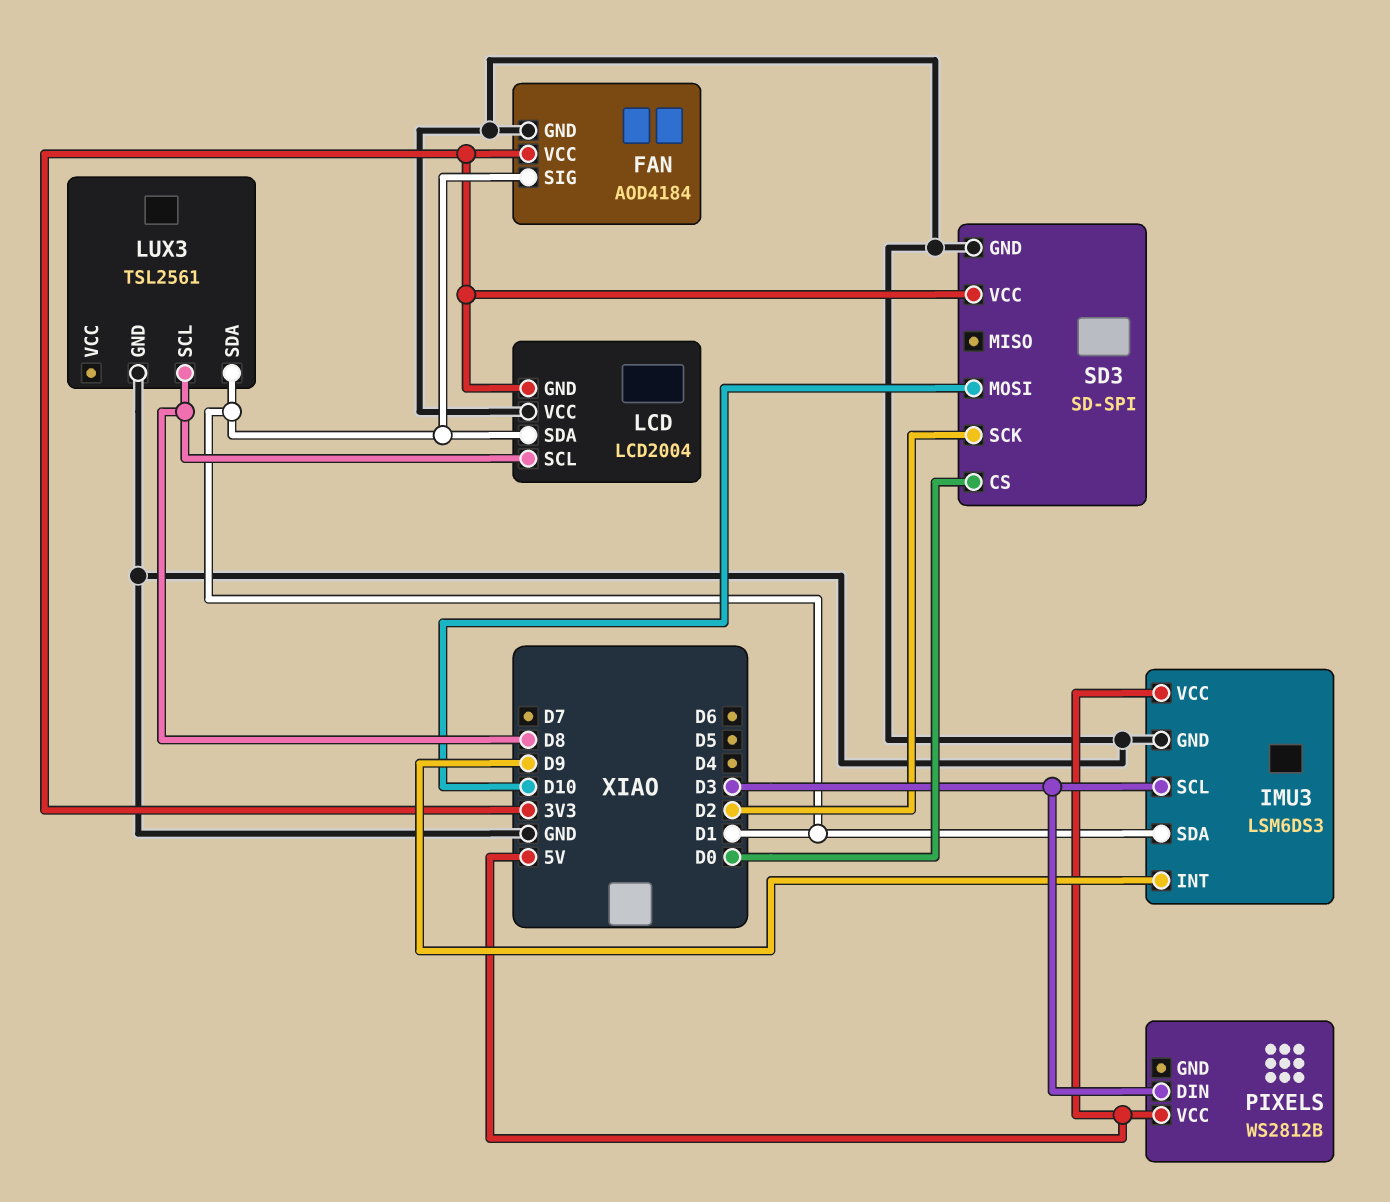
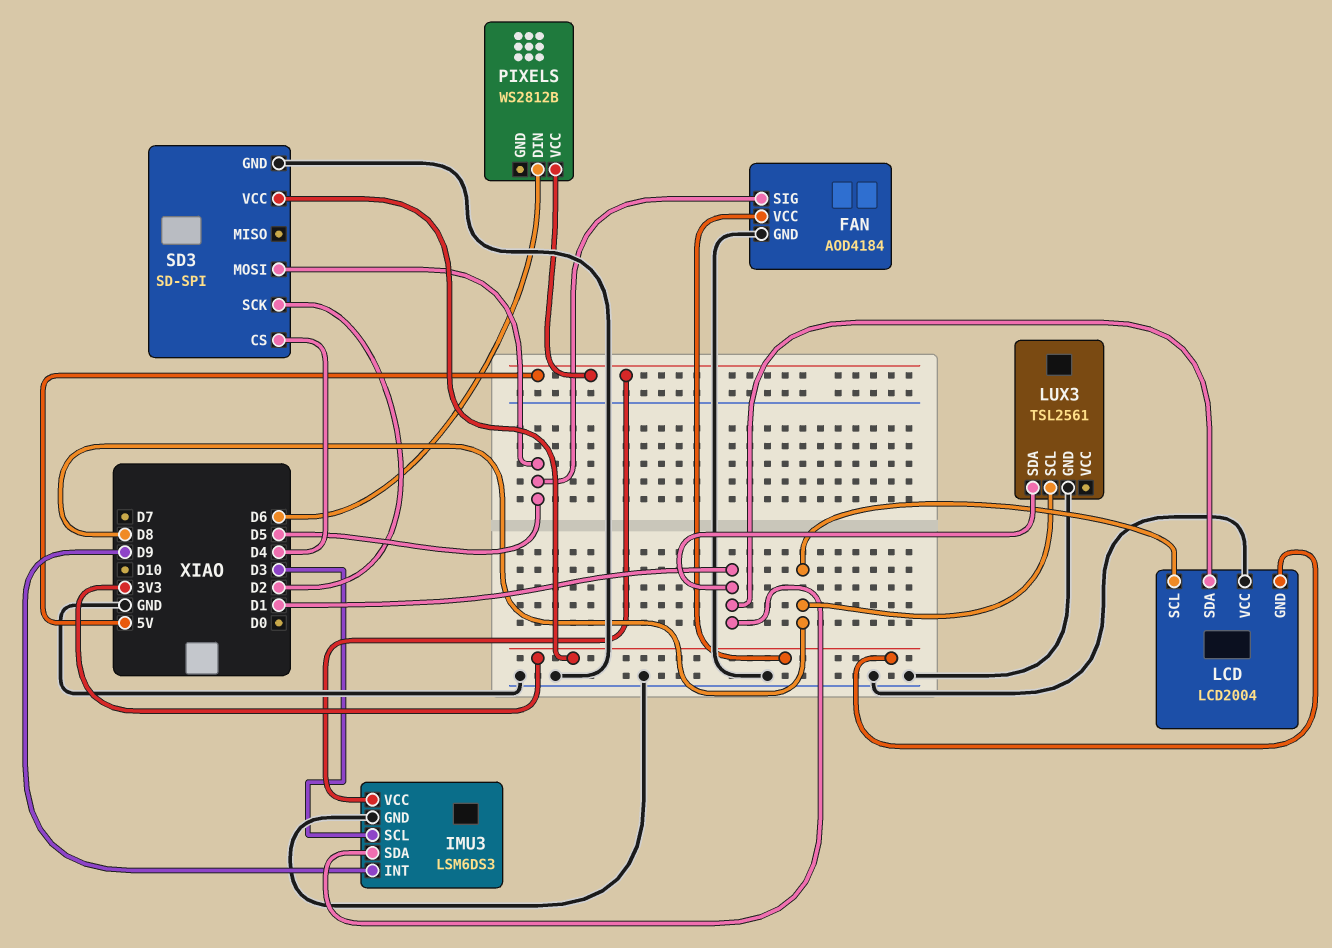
FAN pin SIG: D1 -> D5
PIXELS pin DIN: D3 -> D6
SD3 pin CS: D0 -> D4
SD3 pin MOSI: D10 -> D5

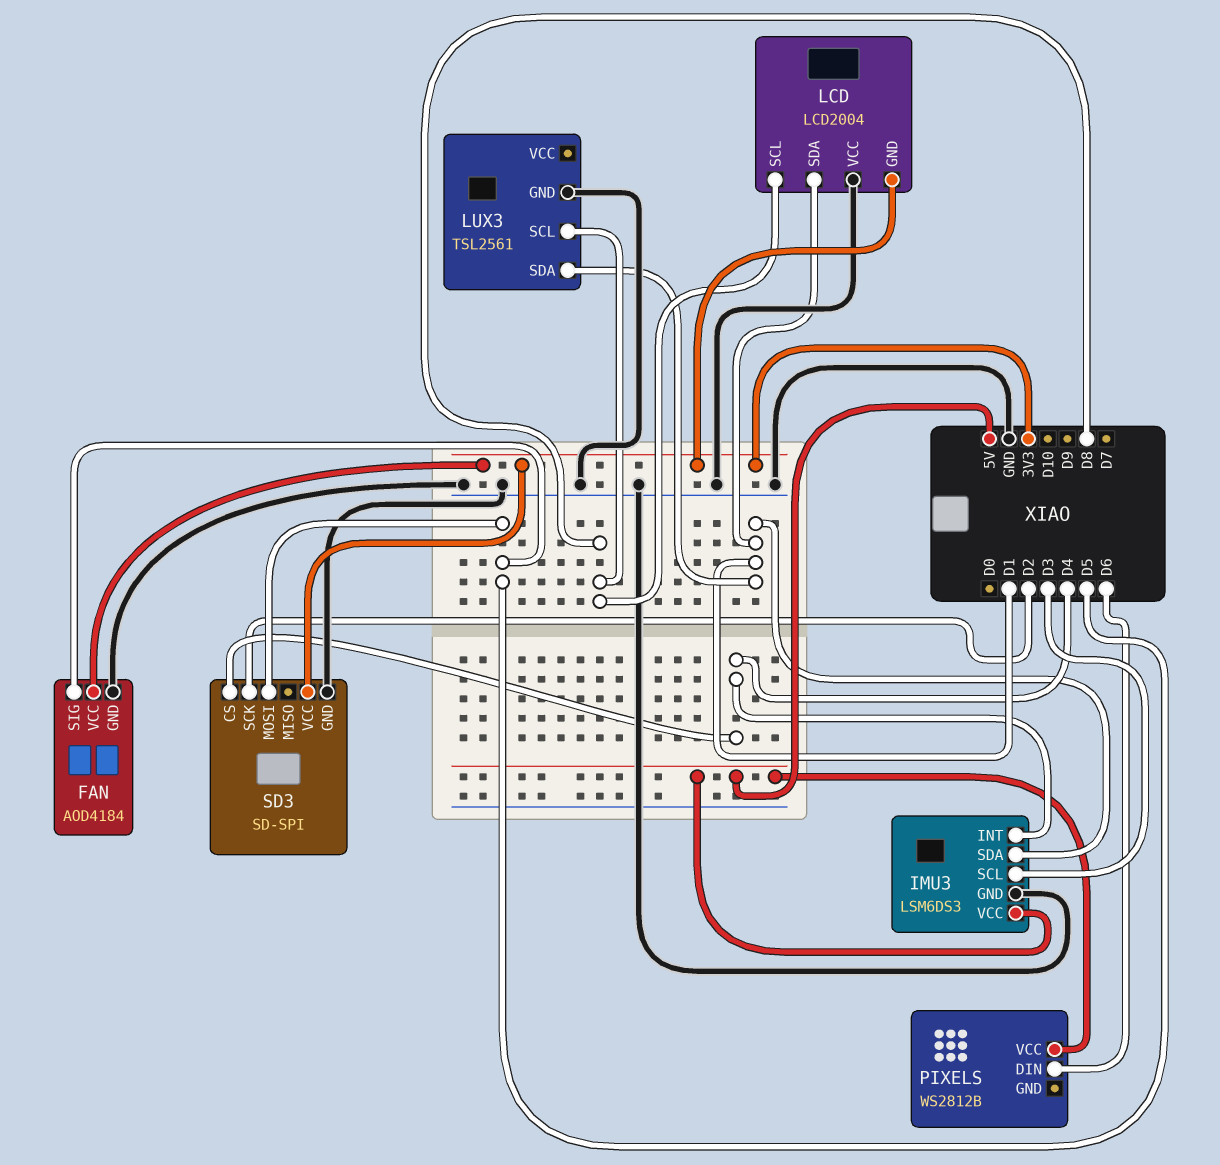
IMU3 pin INT: D9 -> D4

